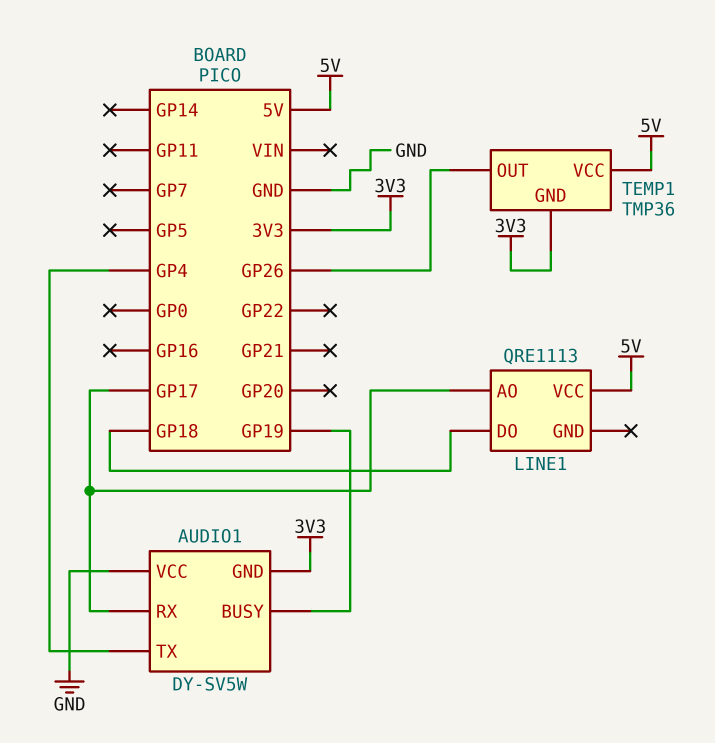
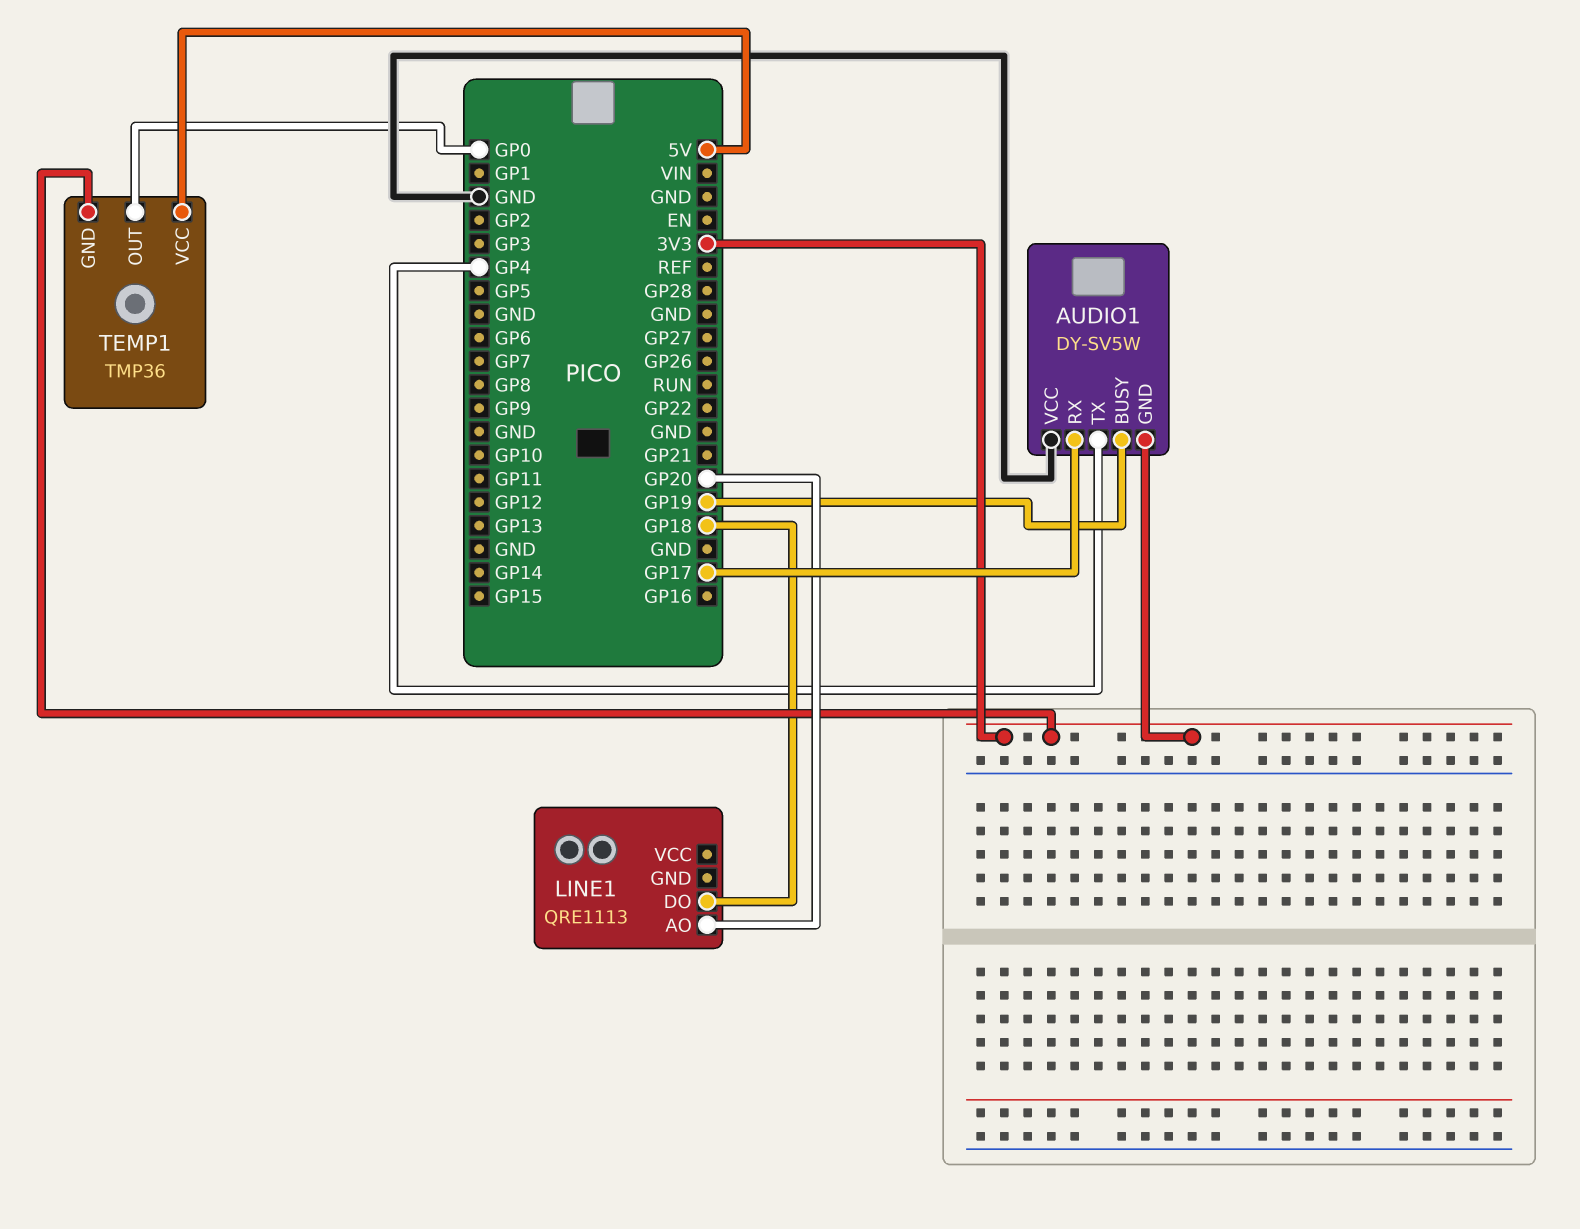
LINE1 pin AO: GP17 -> GP20
LINE1 pin VCC: 5V -> none
TEMP1 pin OUT: GP26 -> GP0

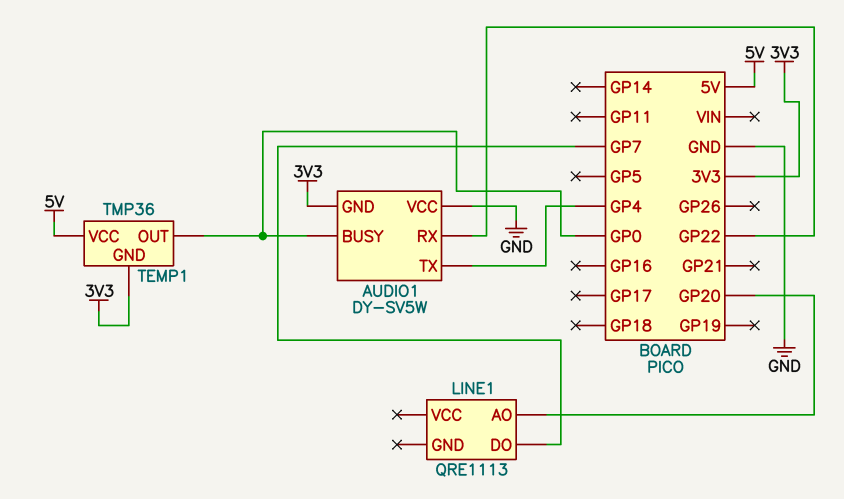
AUDIO1 pin BUSY: GP19 -> GP0
AUDIO1 pin RX: GP17 -> GP22
LINE1 pin DO: GP18 -> GP7

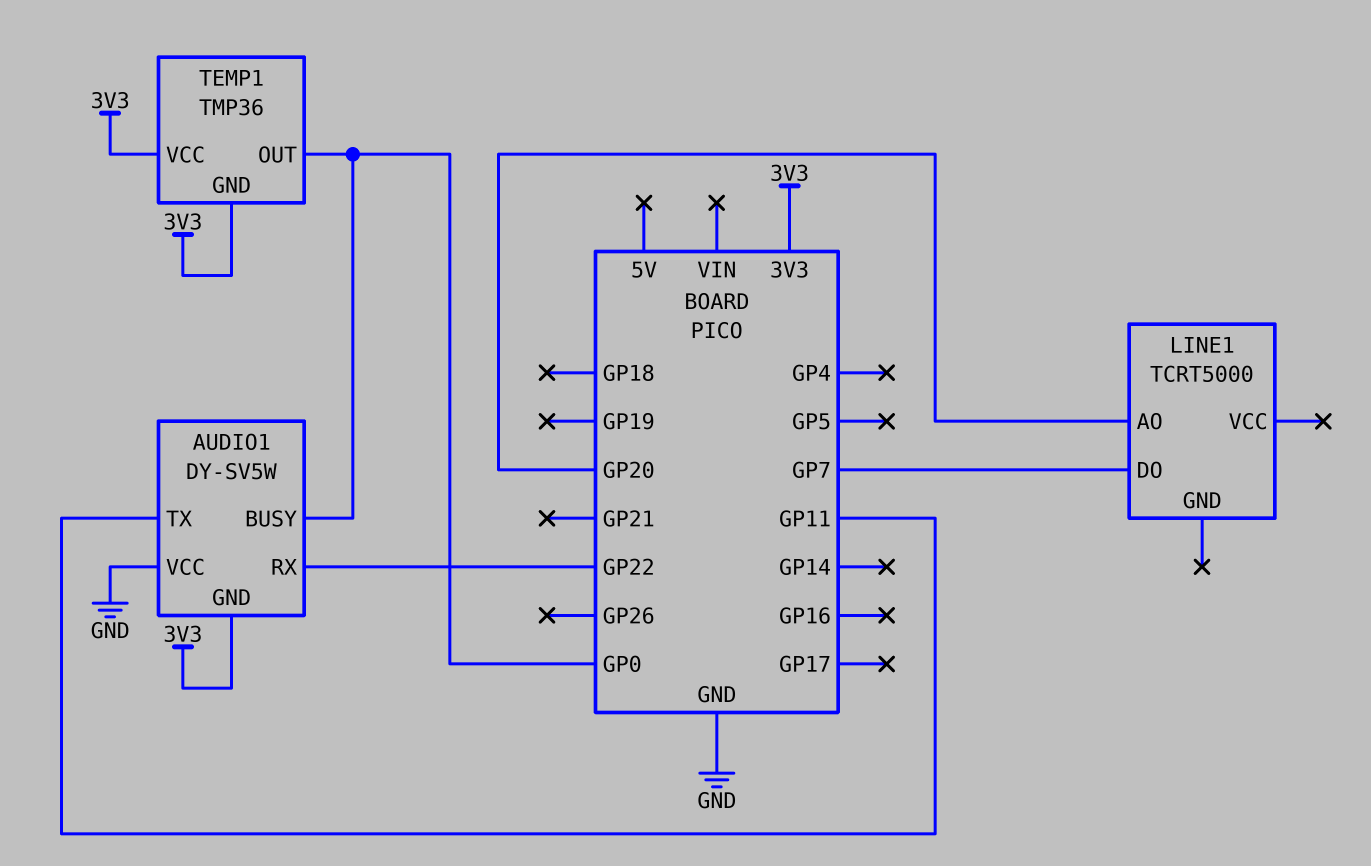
AUDIO1 pin TX: GP4 -> GP11
LINE1: QRE1113 -> TCRT5000
TEMP1 pin VCC: 5V -> 3V3

